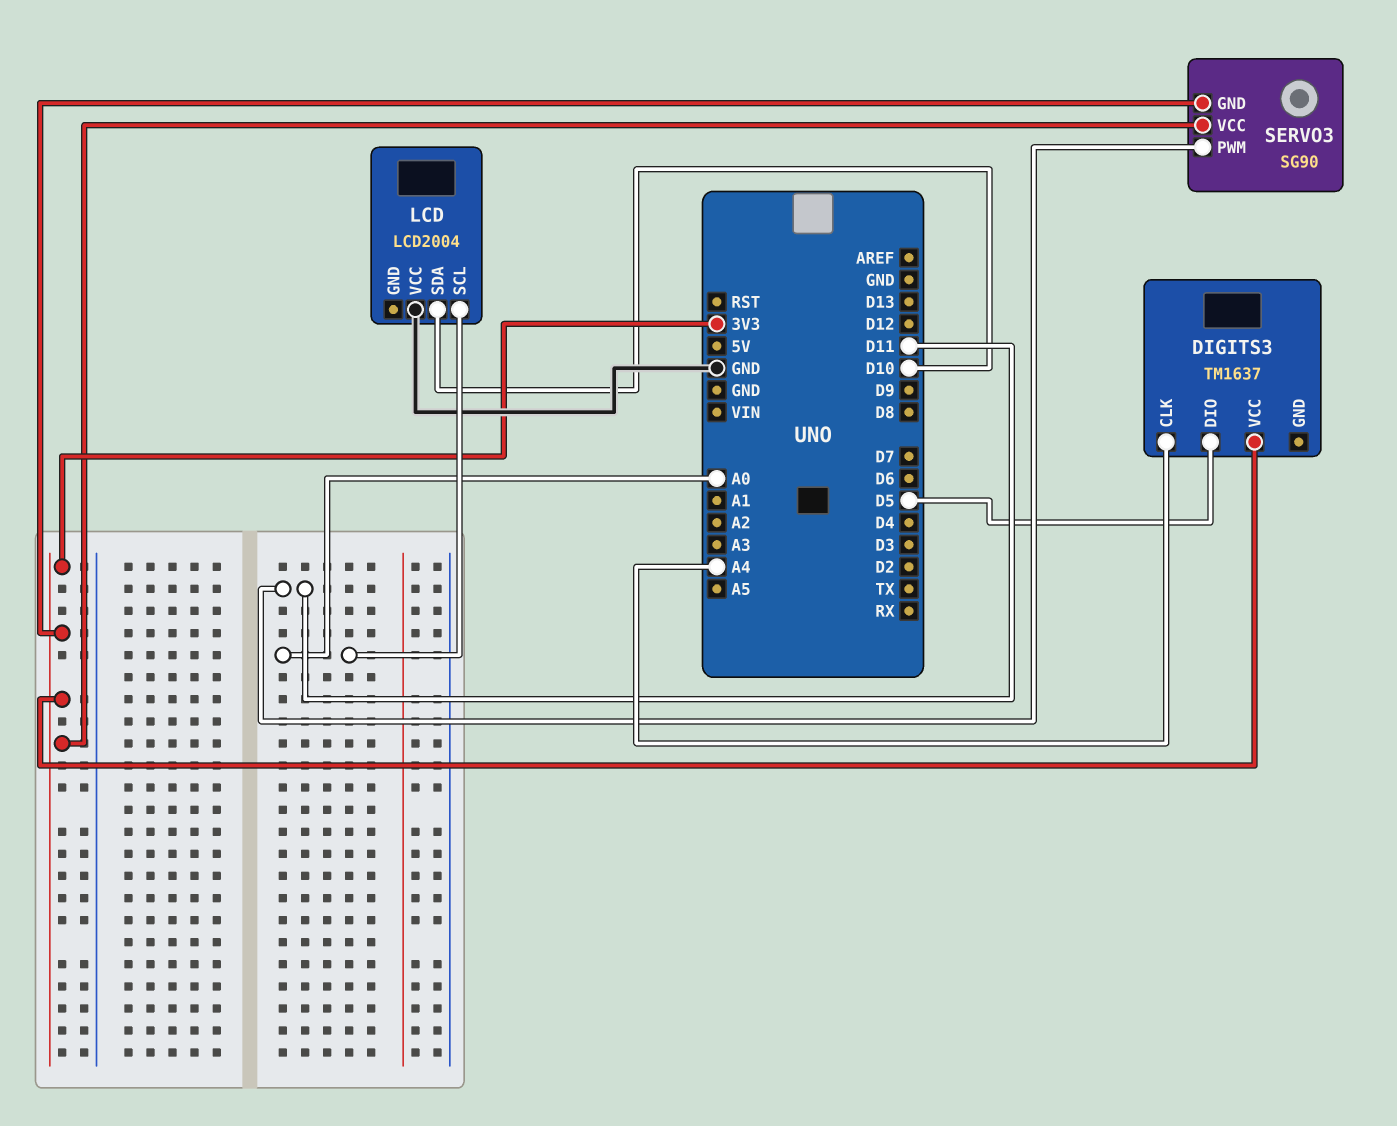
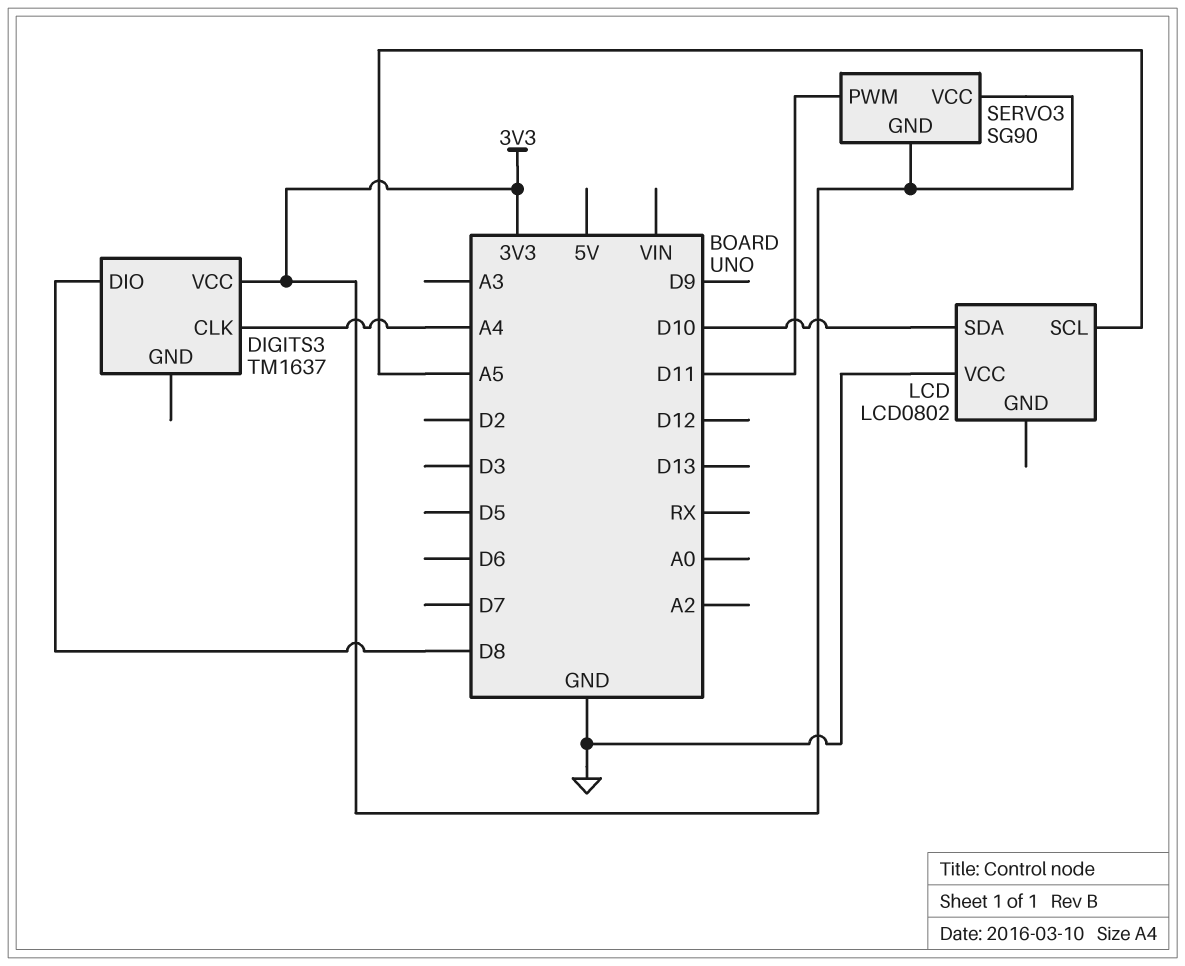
DIGITS3 pin DIO: D5 -> D8
LCD: LCD2004 -> LCD0802
LCD pin SCL: A0 -> A5

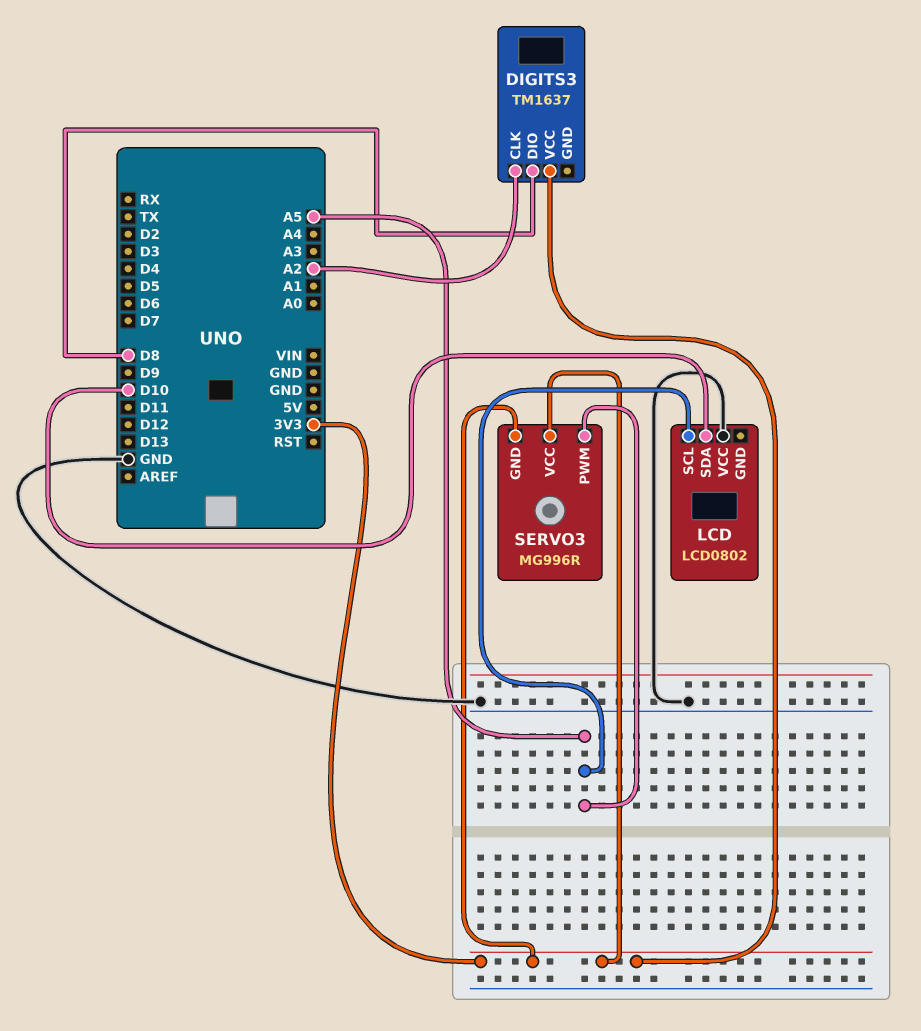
DIGITS3 pin CLK: A4 -> A2
SERVO3: SG90 -> MG996R
SERVO3 pin PWM: D11 -> A5

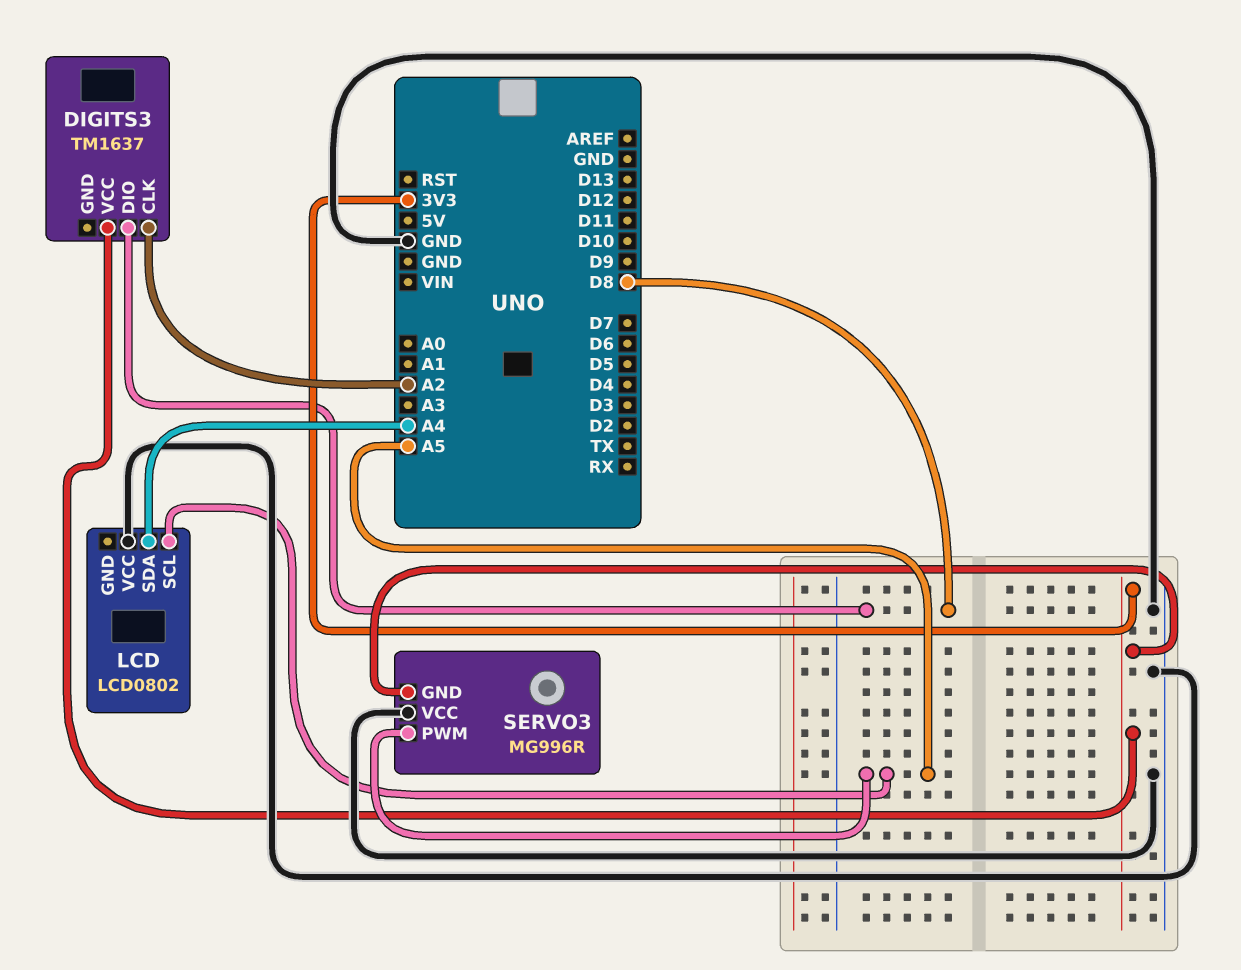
LCD pin SDA: D10 -> A4
SERVO3 pin VCC: 3V3 -> GND

